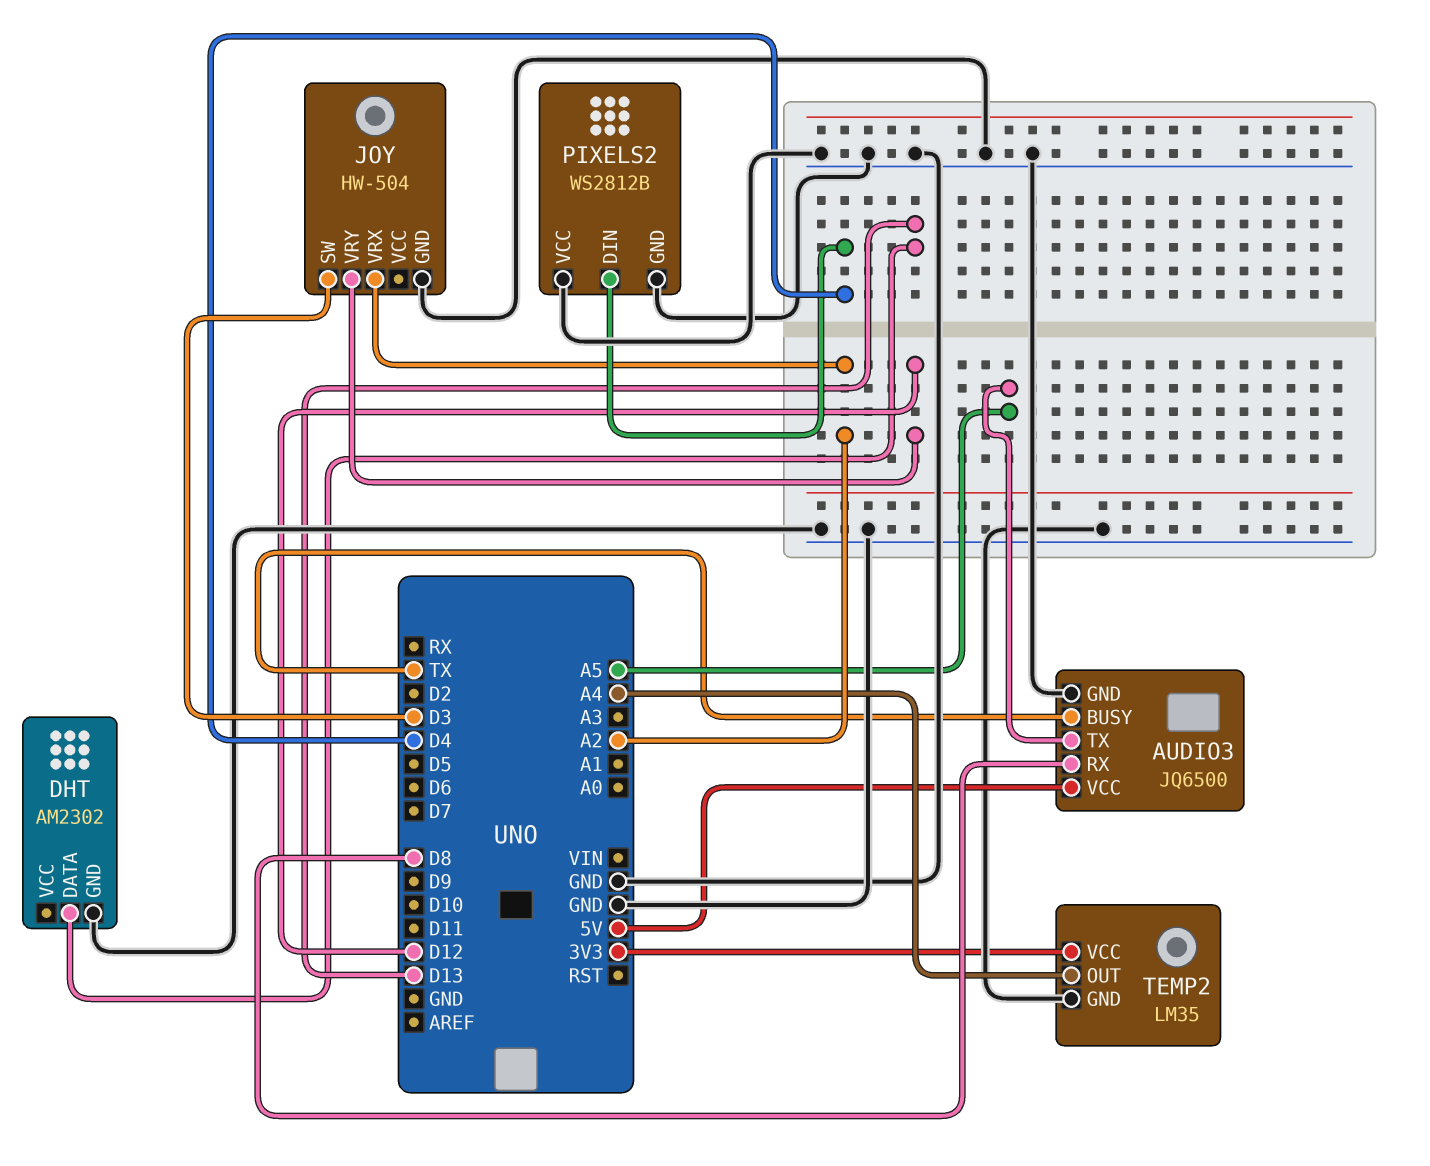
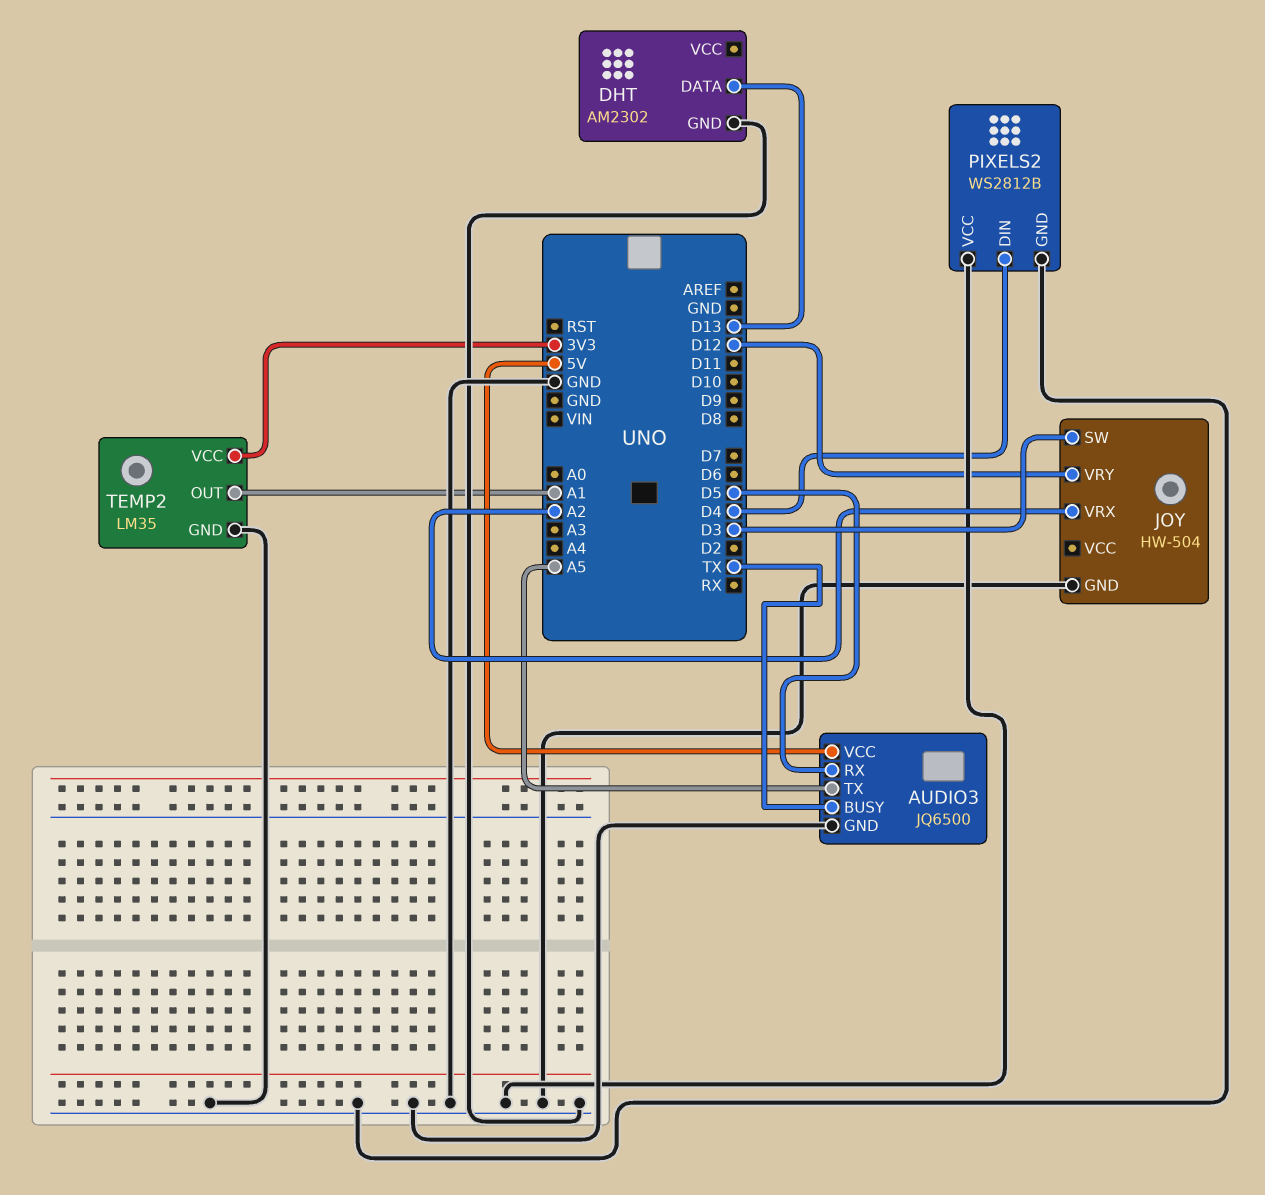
AUDIO3 pin RX: D8 -> D5
TEMP2 pin OUT: A4 -> A1

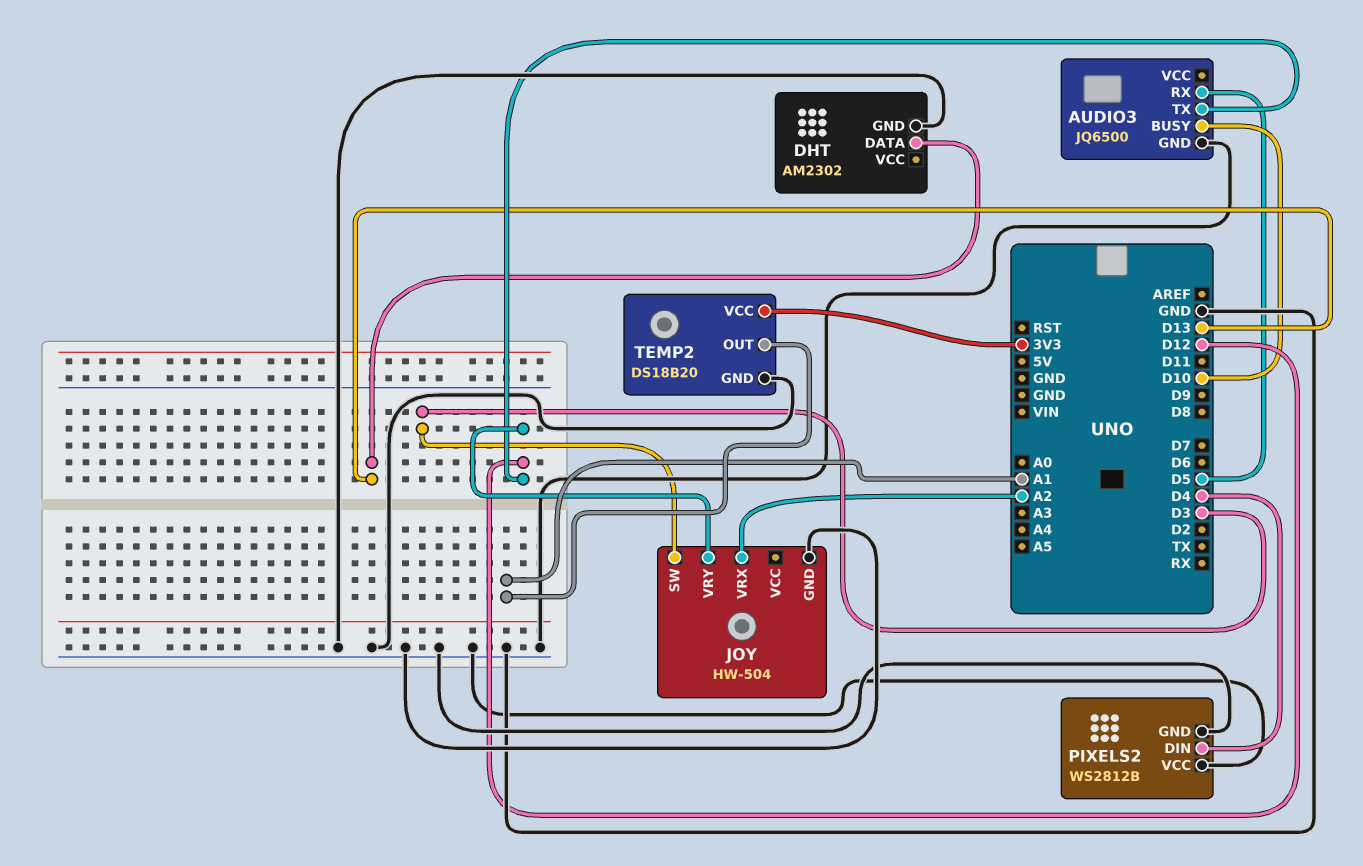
AUDIO3 pin BUSY: TX -> D10
AUDIO3 pin TX: A5 -> D12
AUDIO3 pin VCC: 5V -> none
TEMP2: LM35 -> DS18B20

